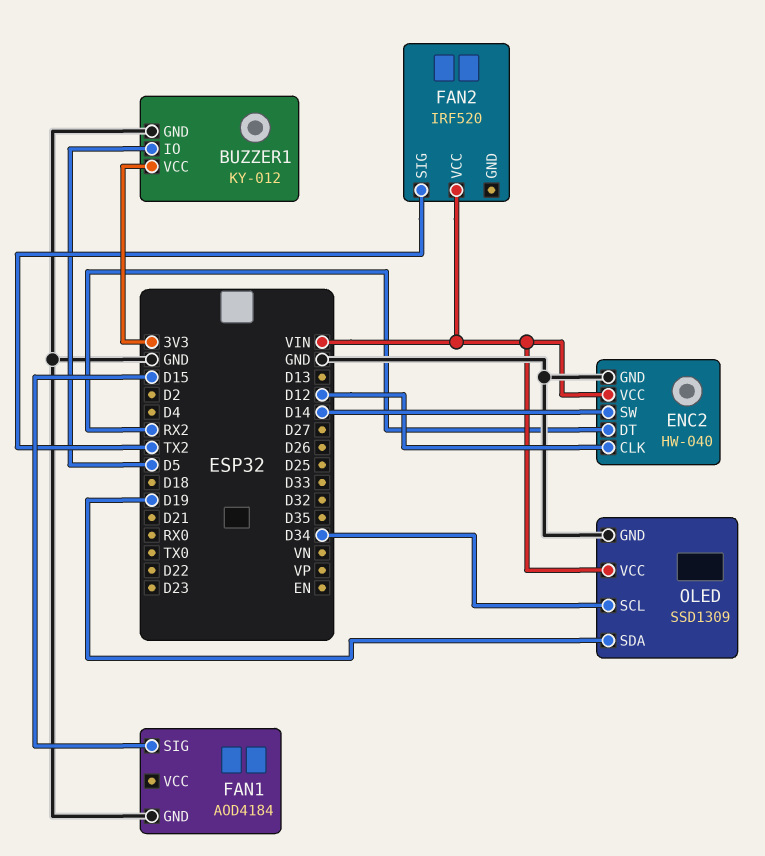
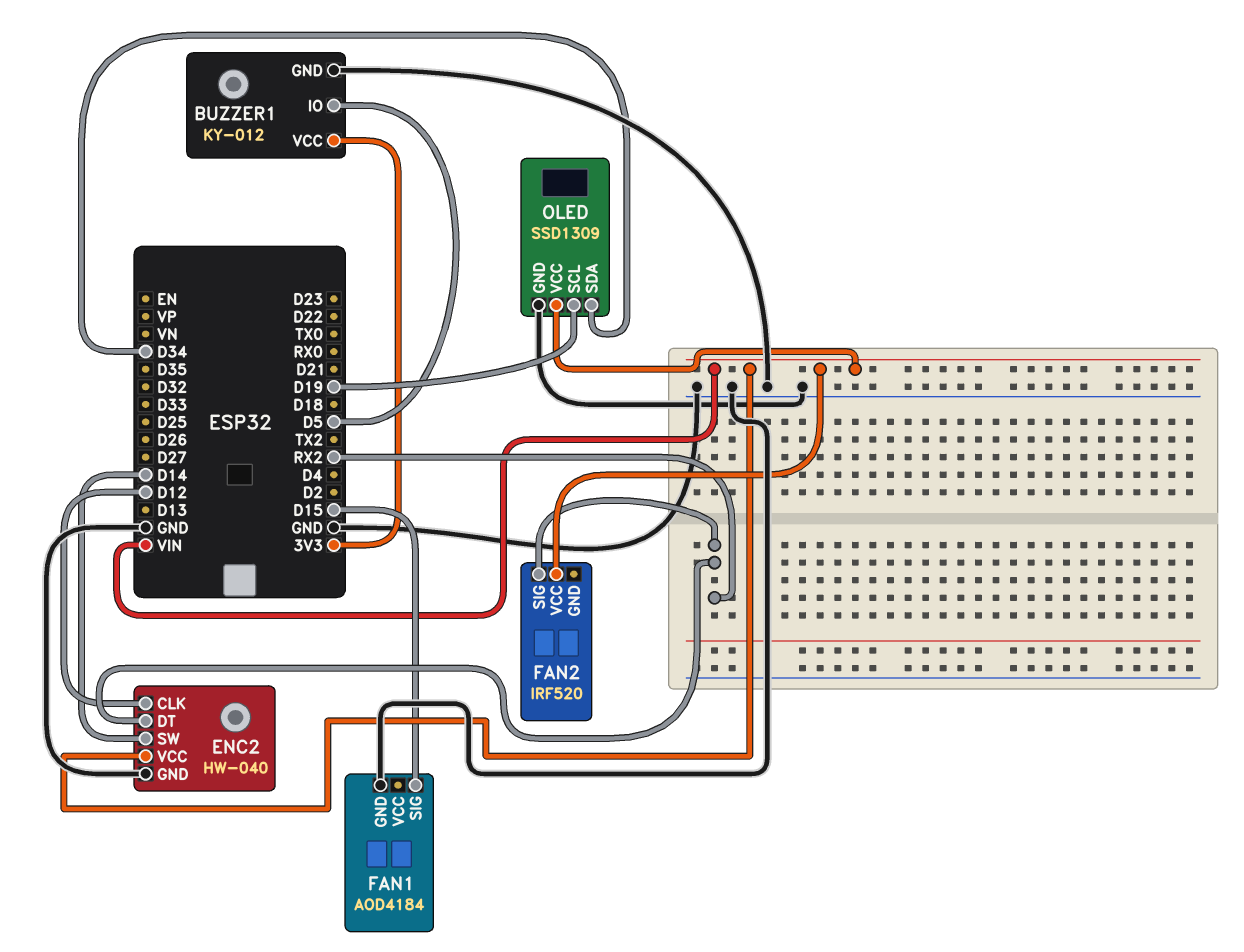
FAN2 pin SIG: TX2 -> RX2
OLED pin SCL: D34 -> D19
OLED pin SDA: D19 -> D34

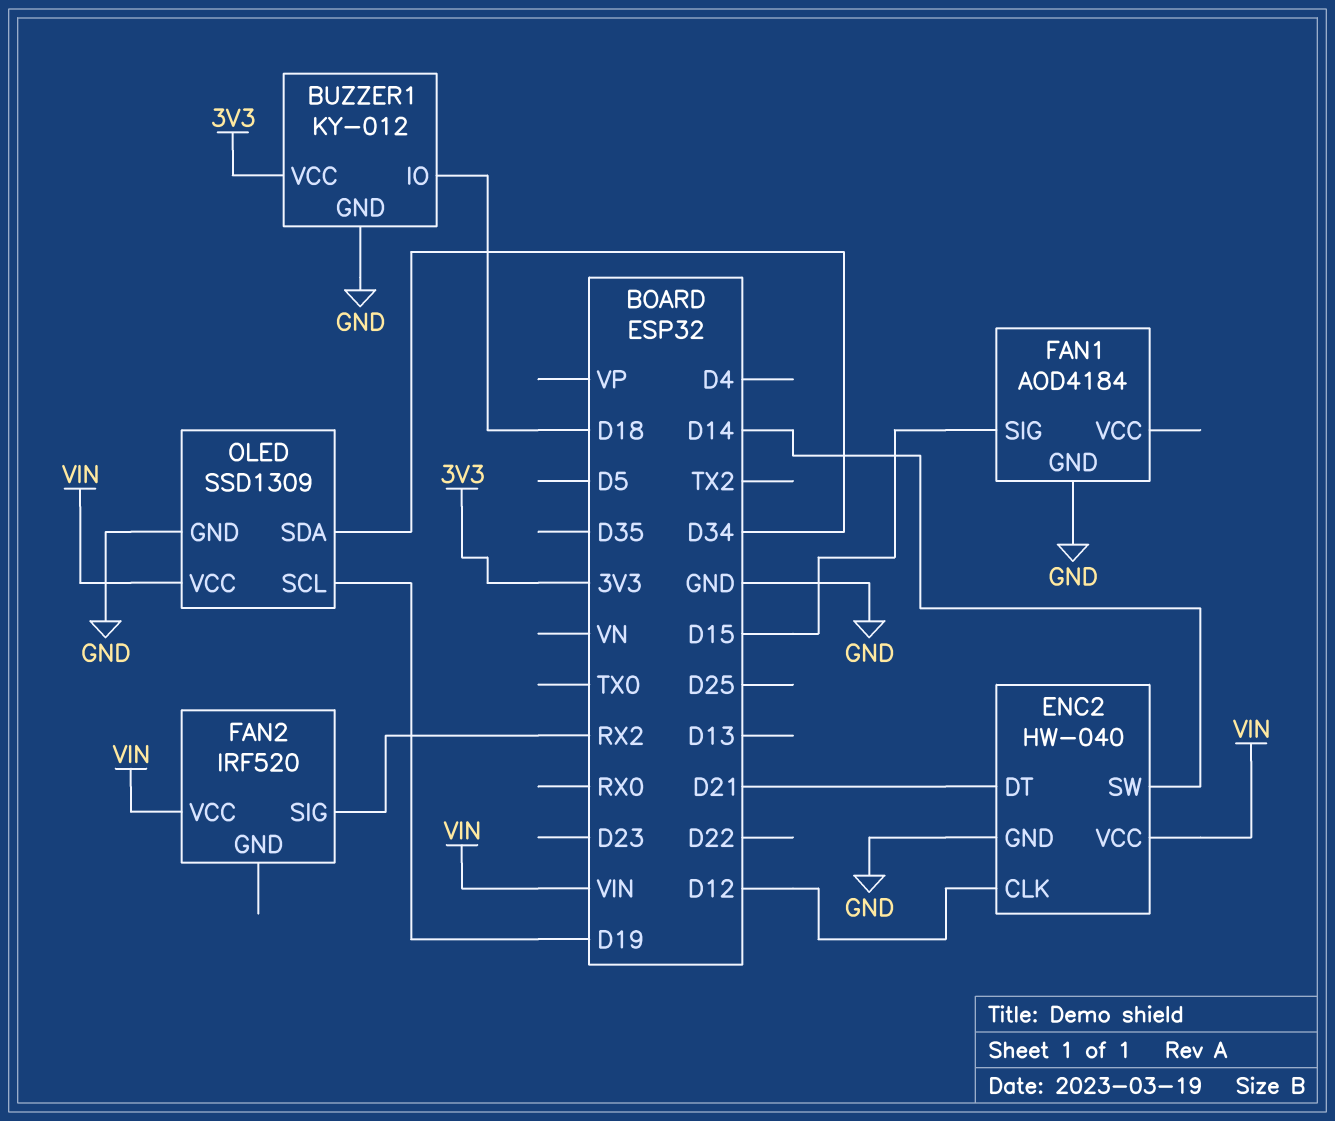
BUZZER1 pin IO: D5 -> D18
ENC2 pin DT: RX2 -> D21

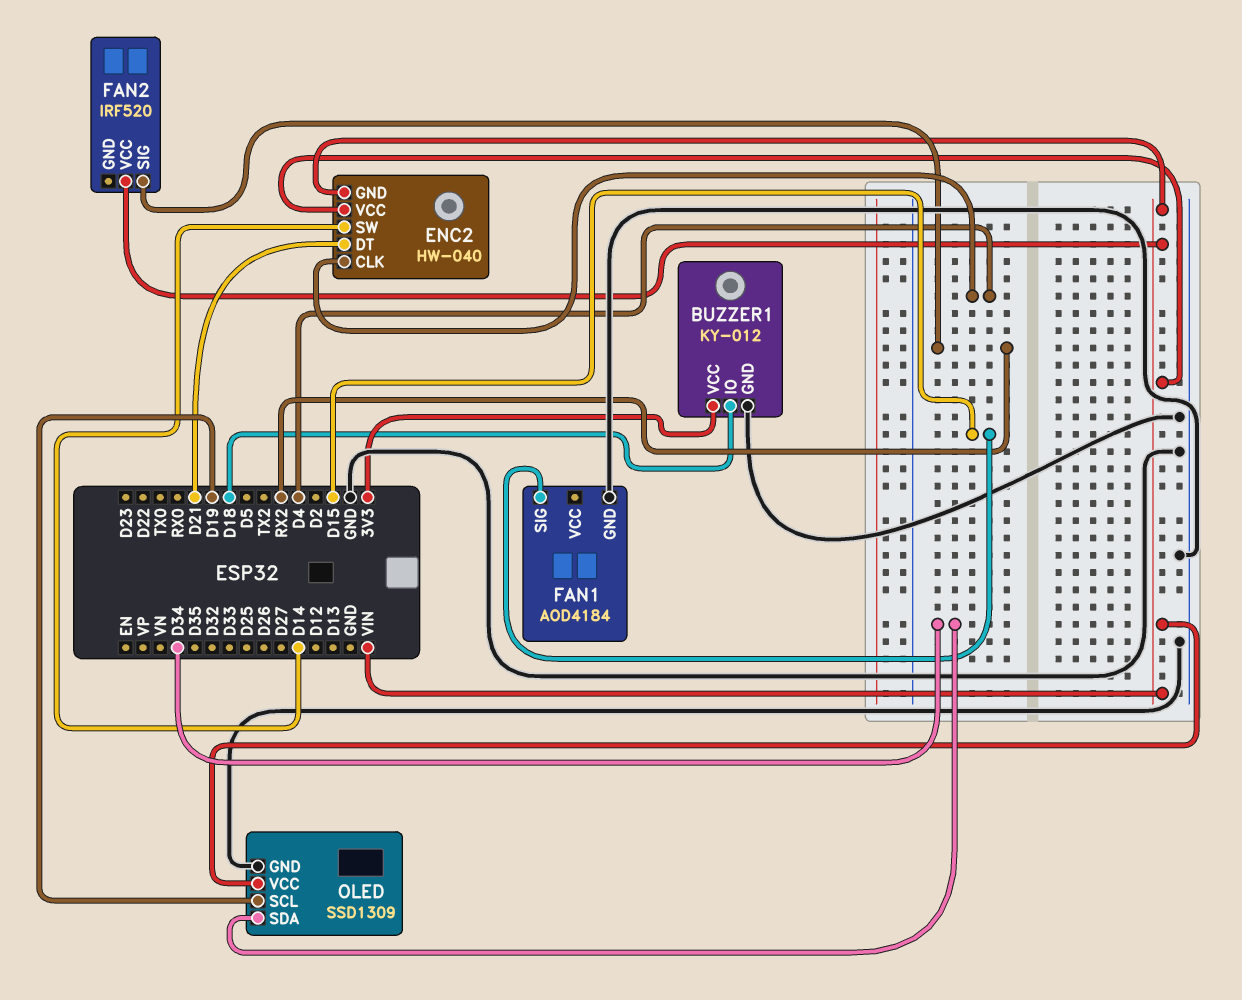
ENC2 pin CLK: D12 -> D4
ENC2 pin GND: GND -> VIN

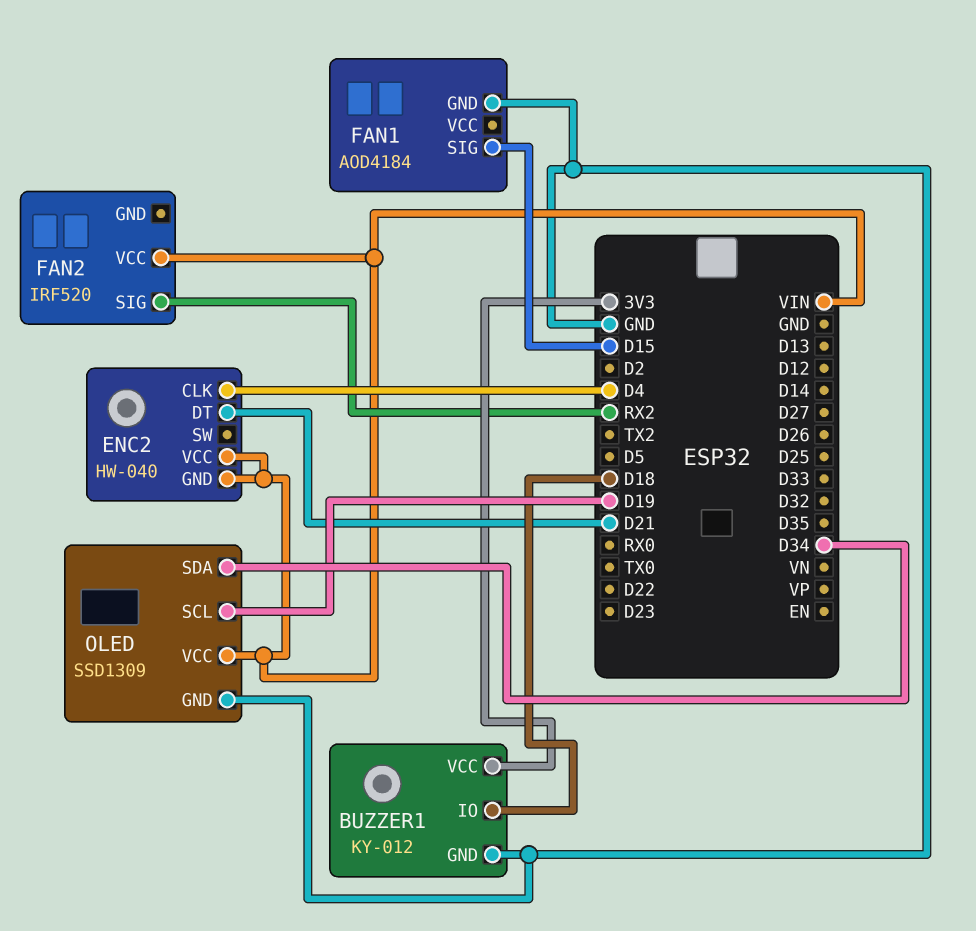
ENC2 pin SW: D14 -> none

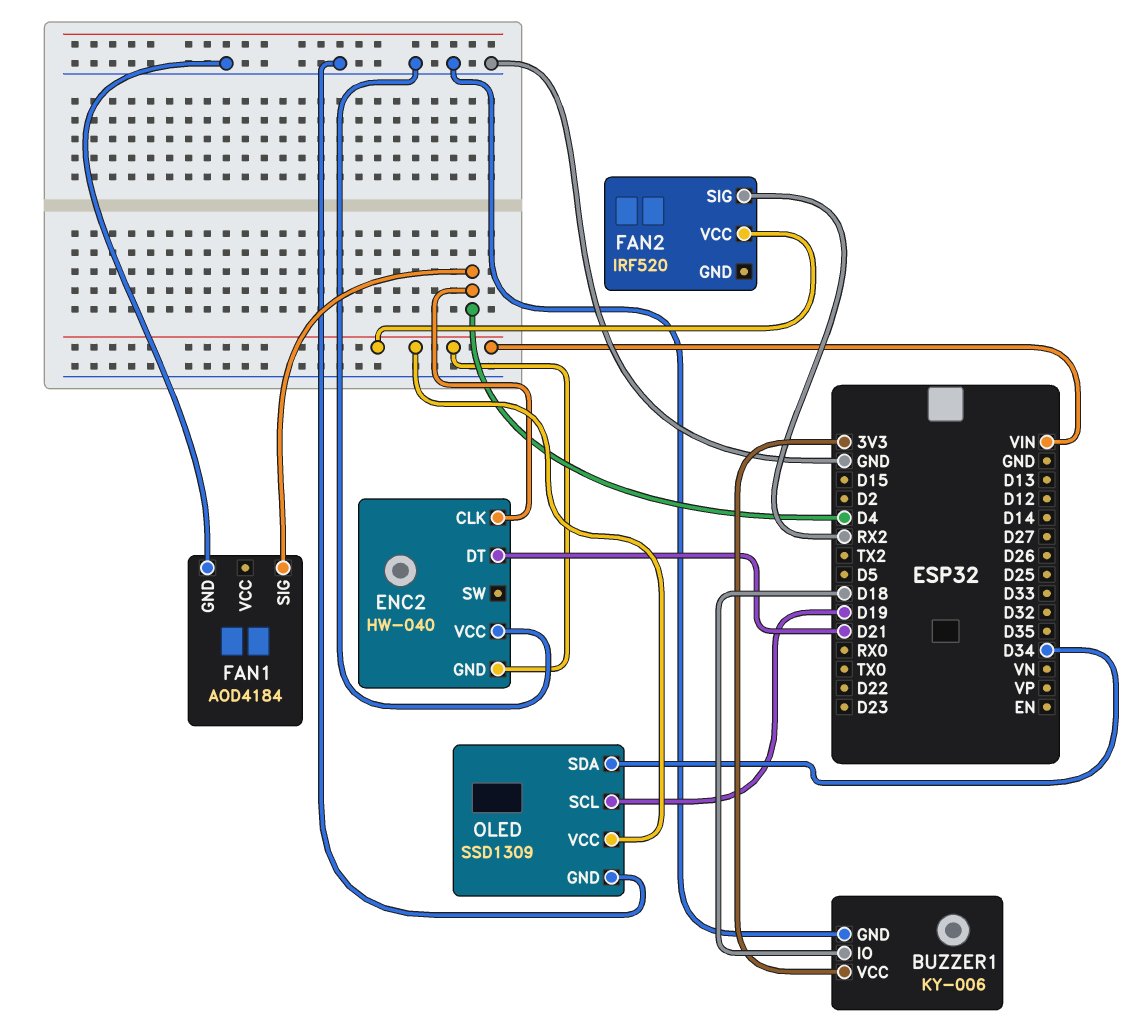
BUZZER1: KY-012 -> KY-006
ENC2 pin VCC: VIN -> GND
FAN1 pin SIG: D15 -> D4

